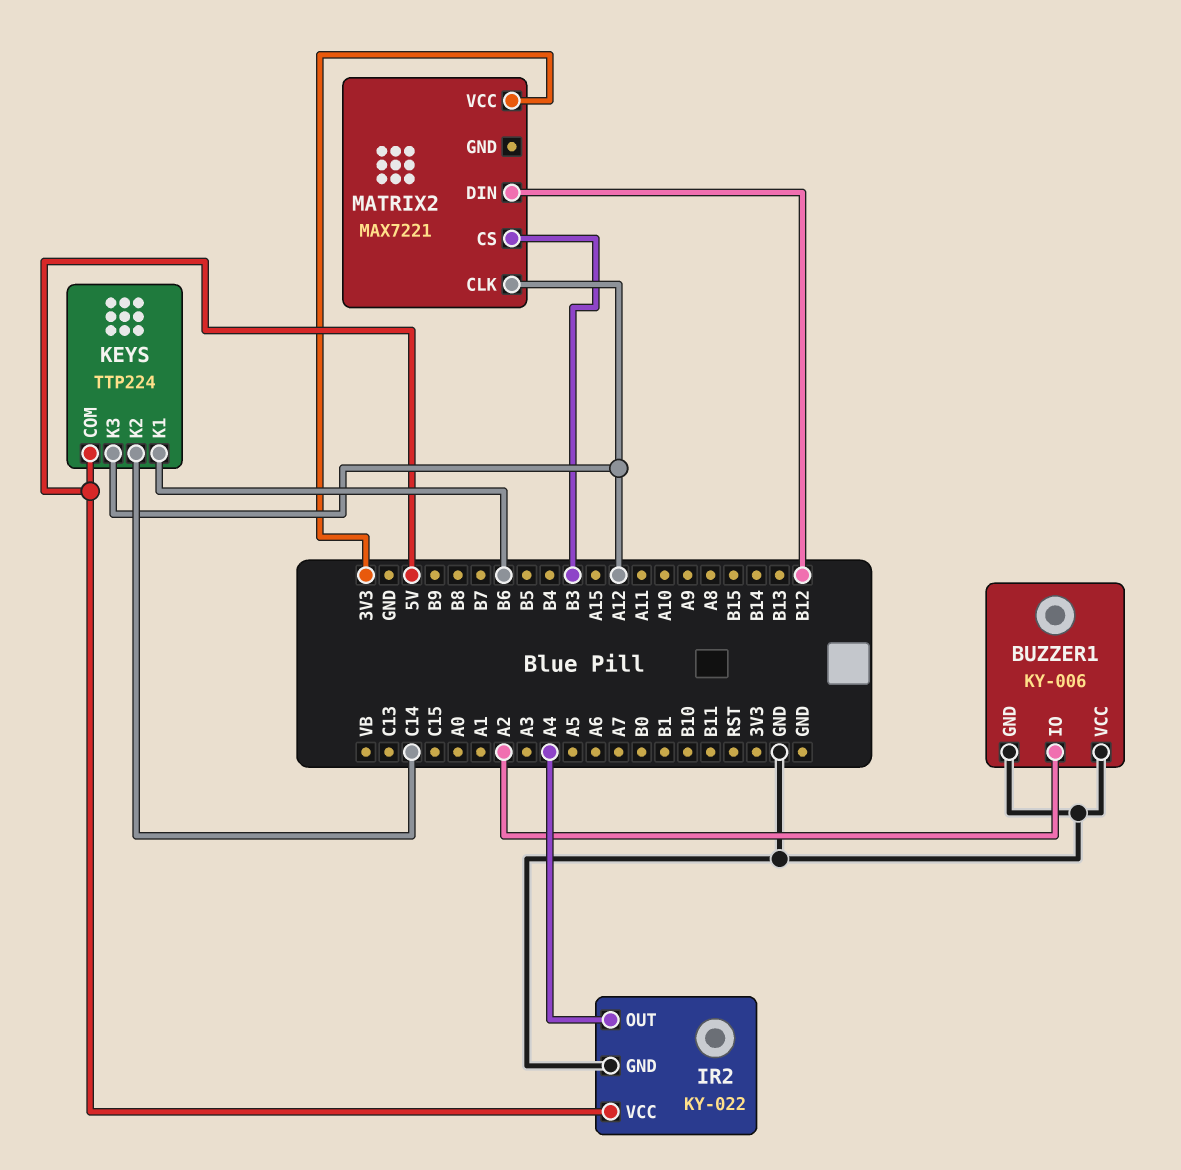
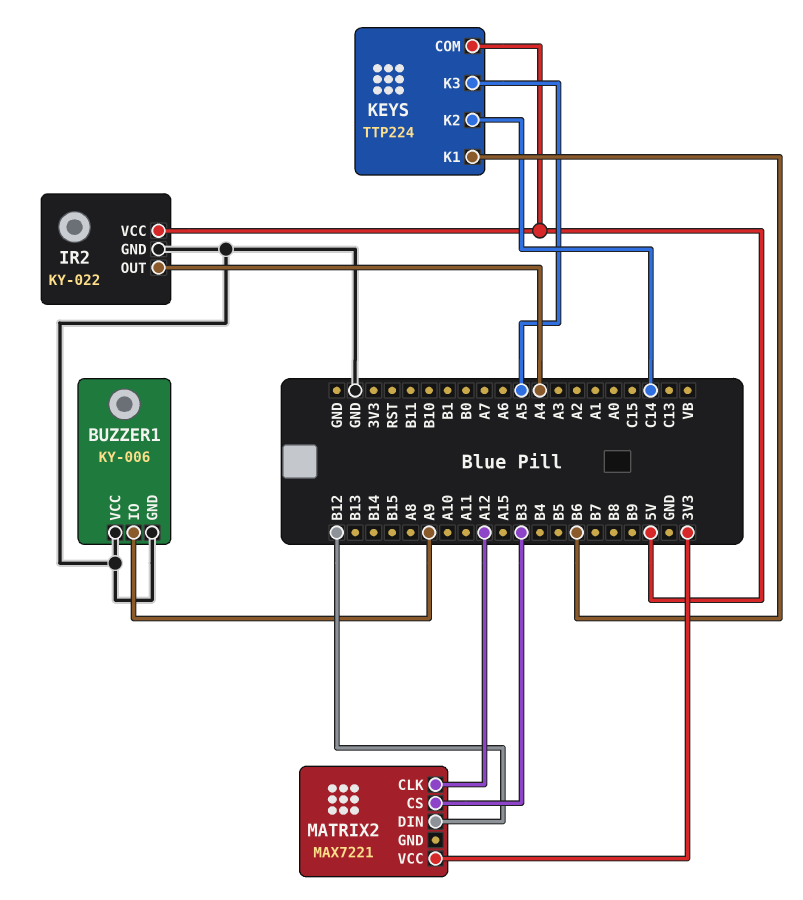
BUZZER1 pin IO: A2 -> A9
KEYS pin K3: A12 -> A5

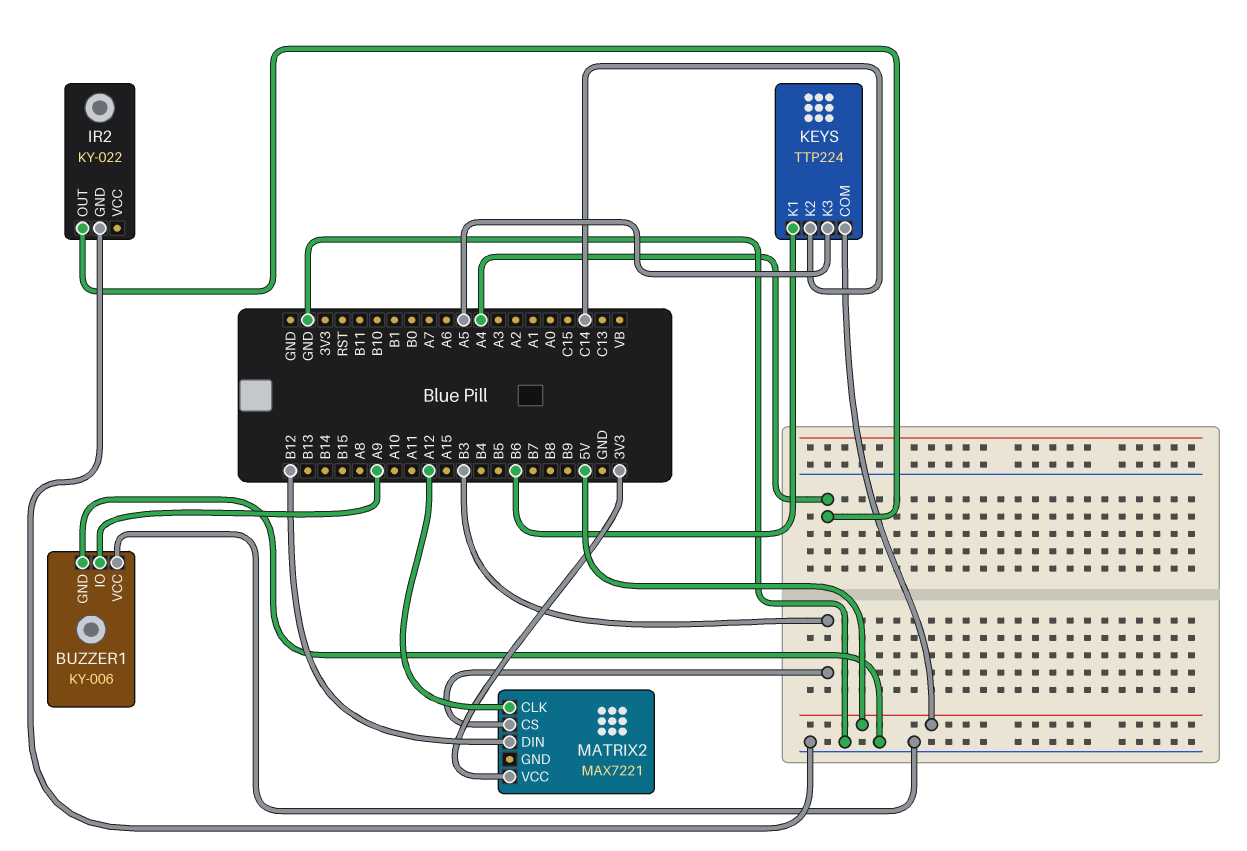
IR2 pin VCC: 5V -> none

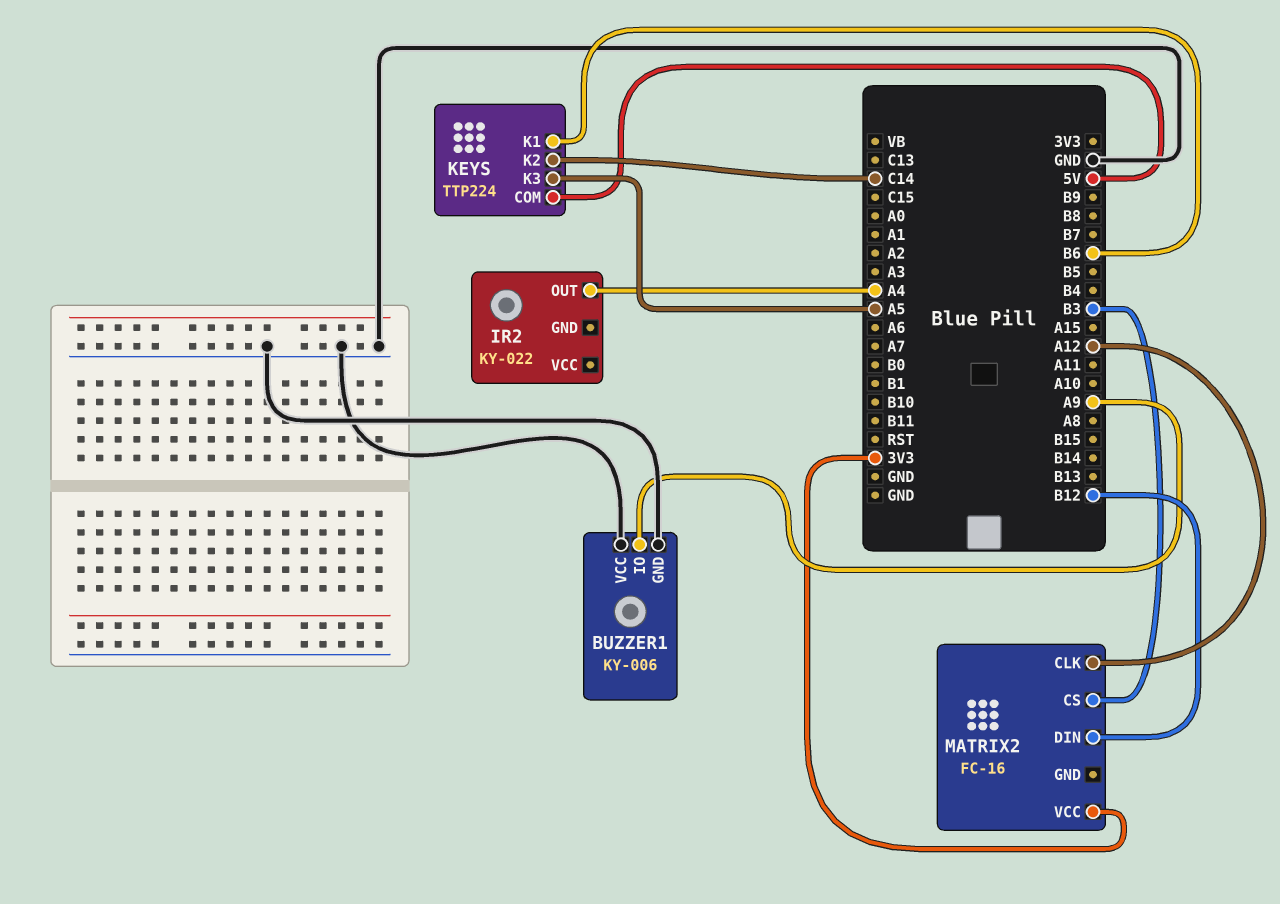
IR2 pin GND: GND -> none
MATRIX2: MAX7221 -> FC-16

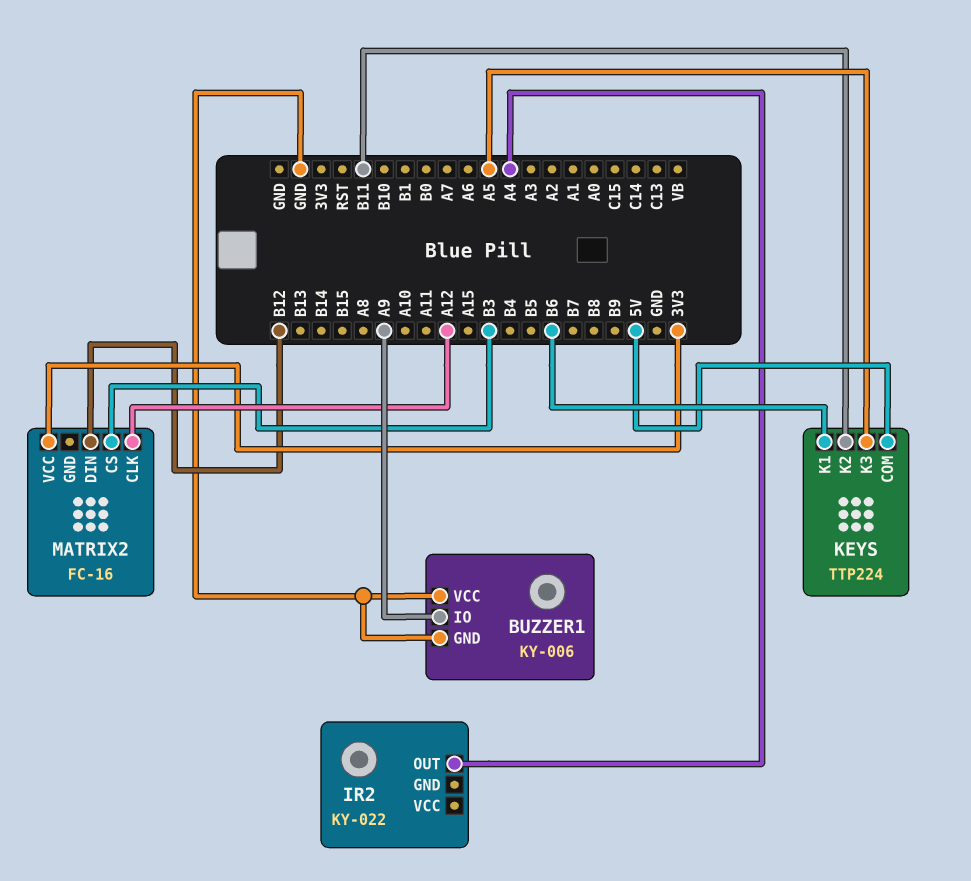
KEYS pin K2: C14 -> B11

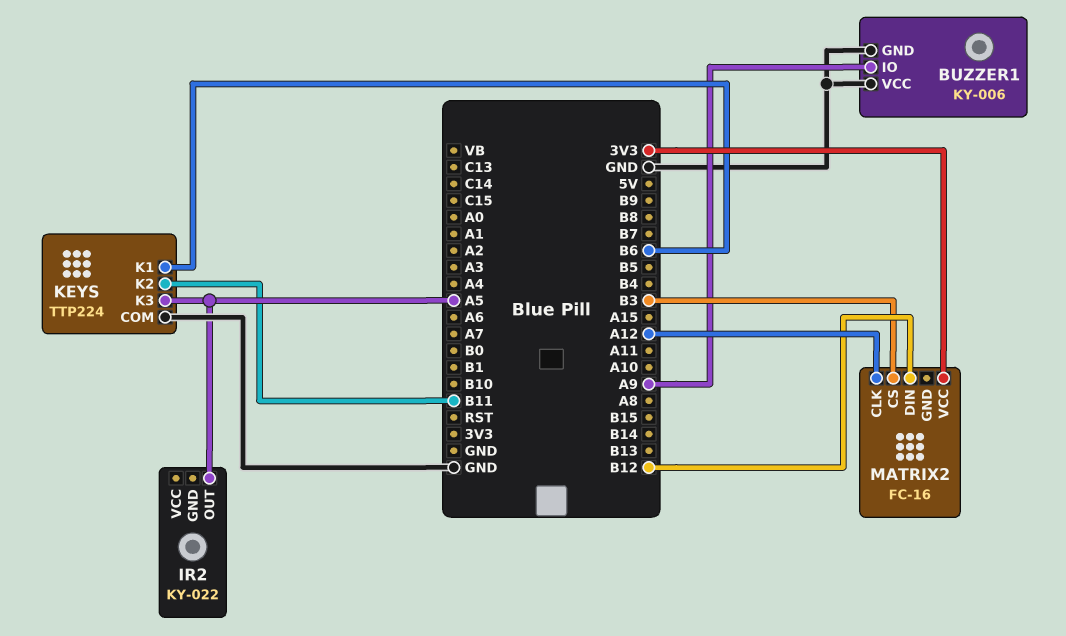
IR2 pin OUT: A4 -> A5
KEYS pin COM: 5V -> GND

